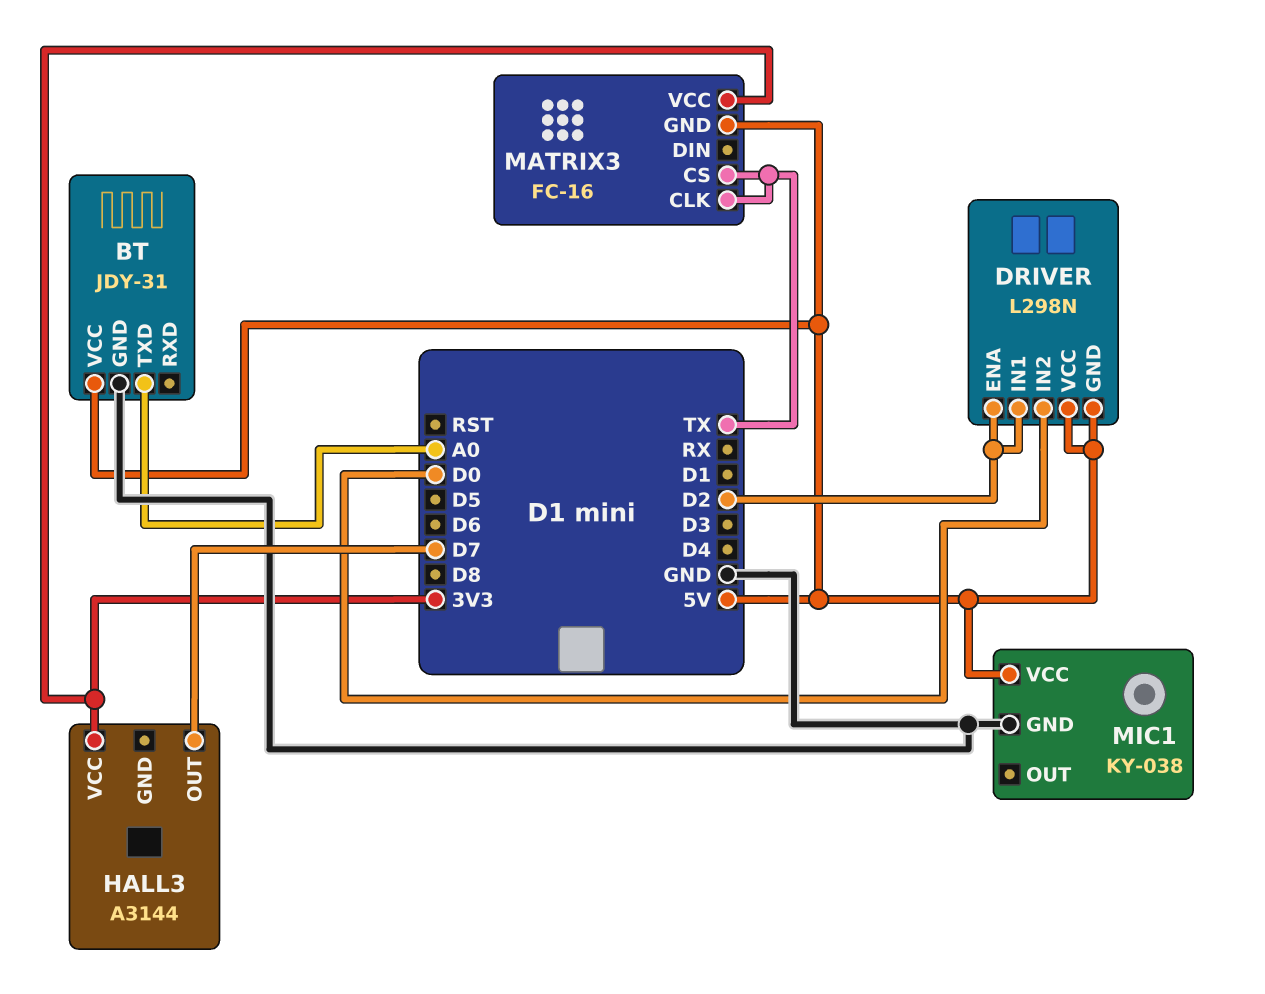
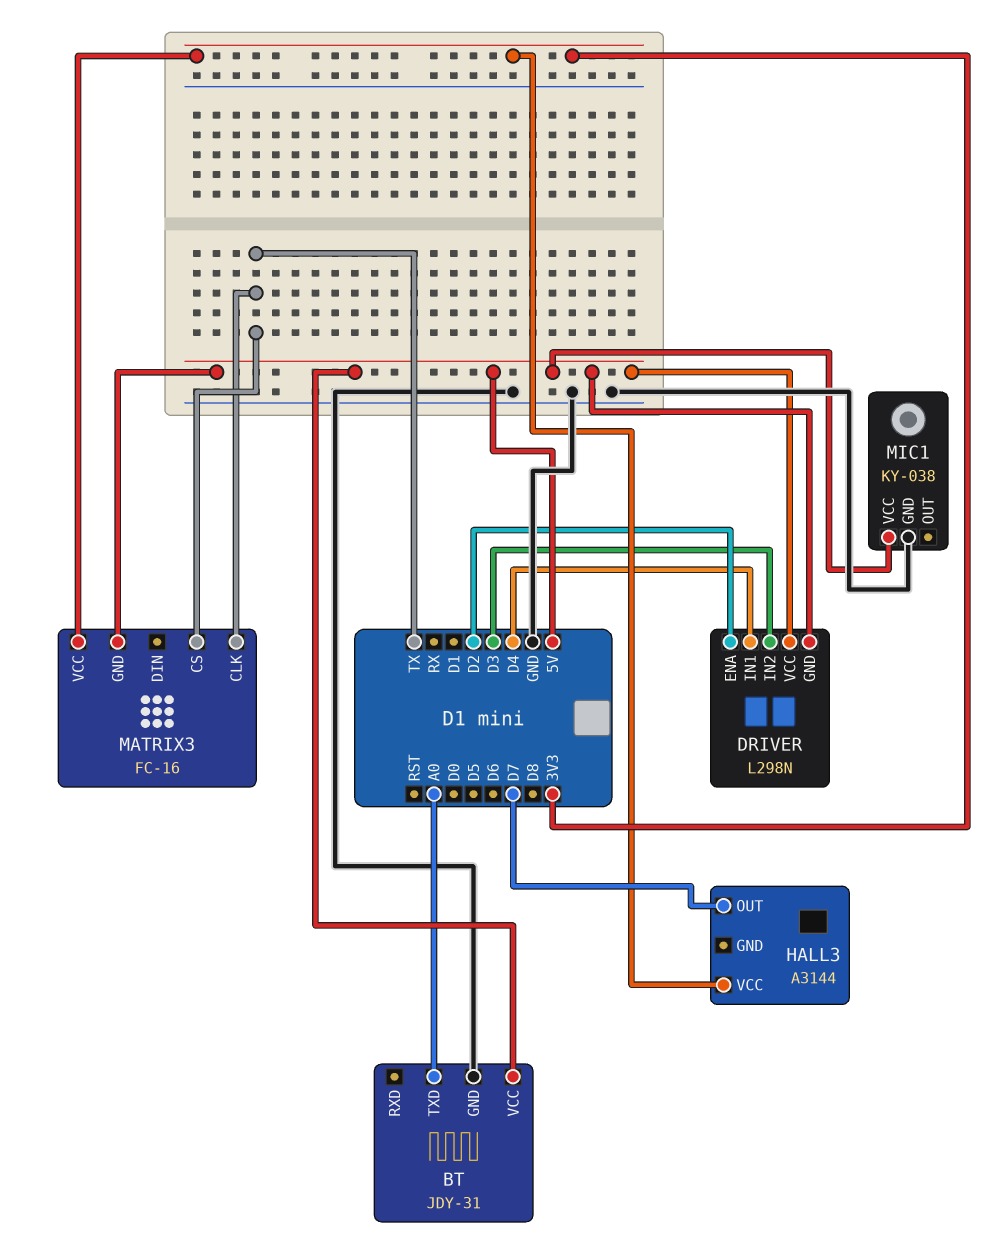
DRIVER pin IN1: D2 -> D4
DRIVER pin IN2: D0 -> D3

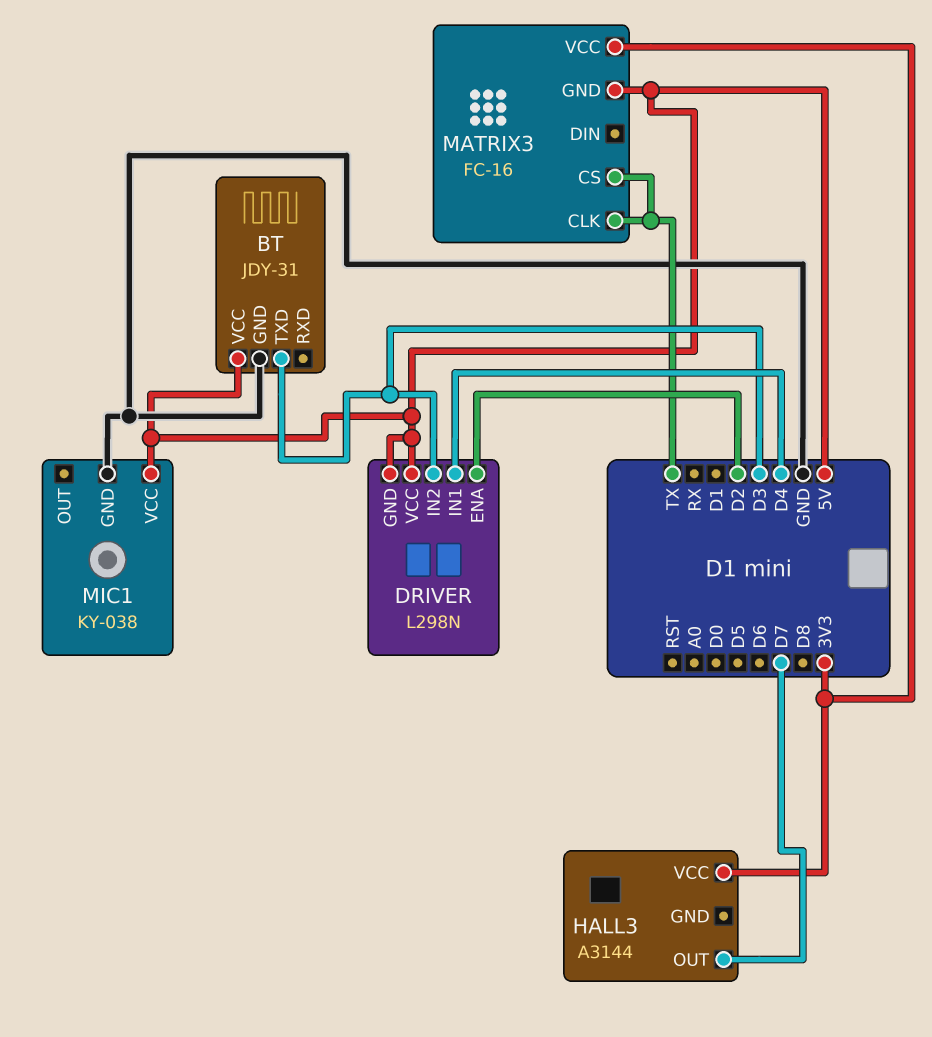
BT pin TXD: A0 -> D3

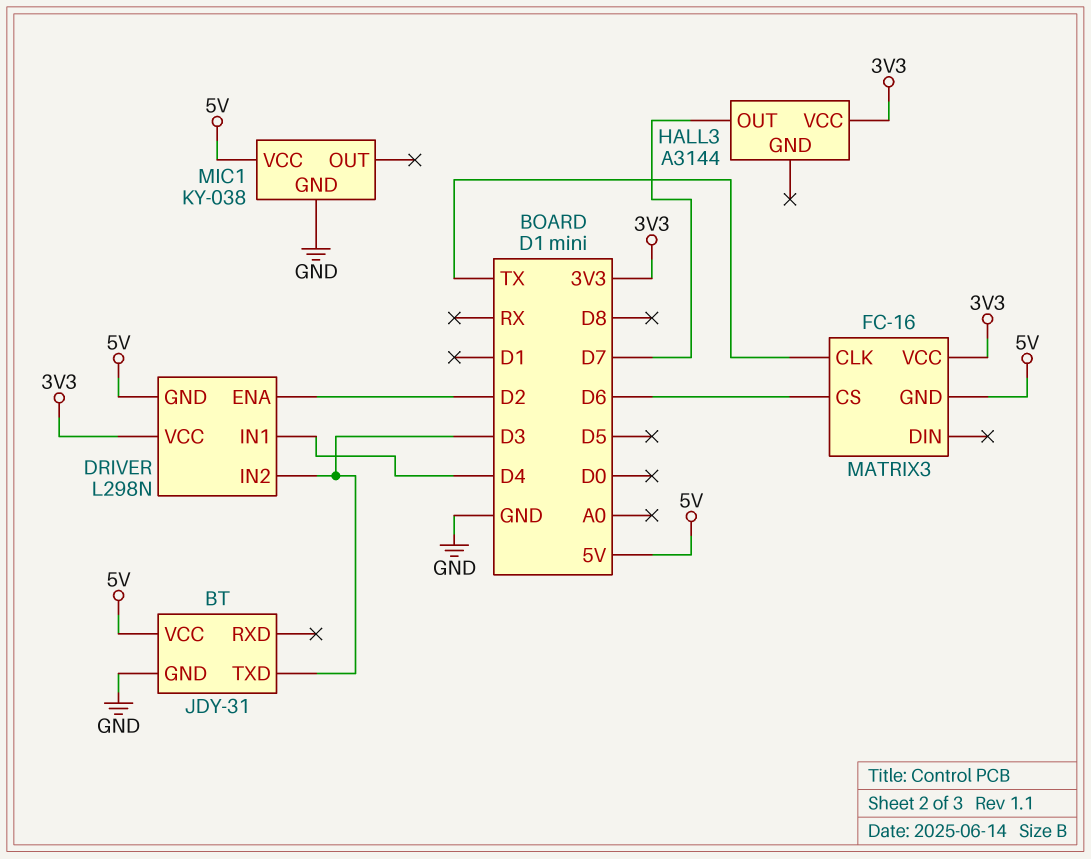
DRIVER pin VCC: 5V -> 3V3
MATRIX3 pin CS: TX -> D6

